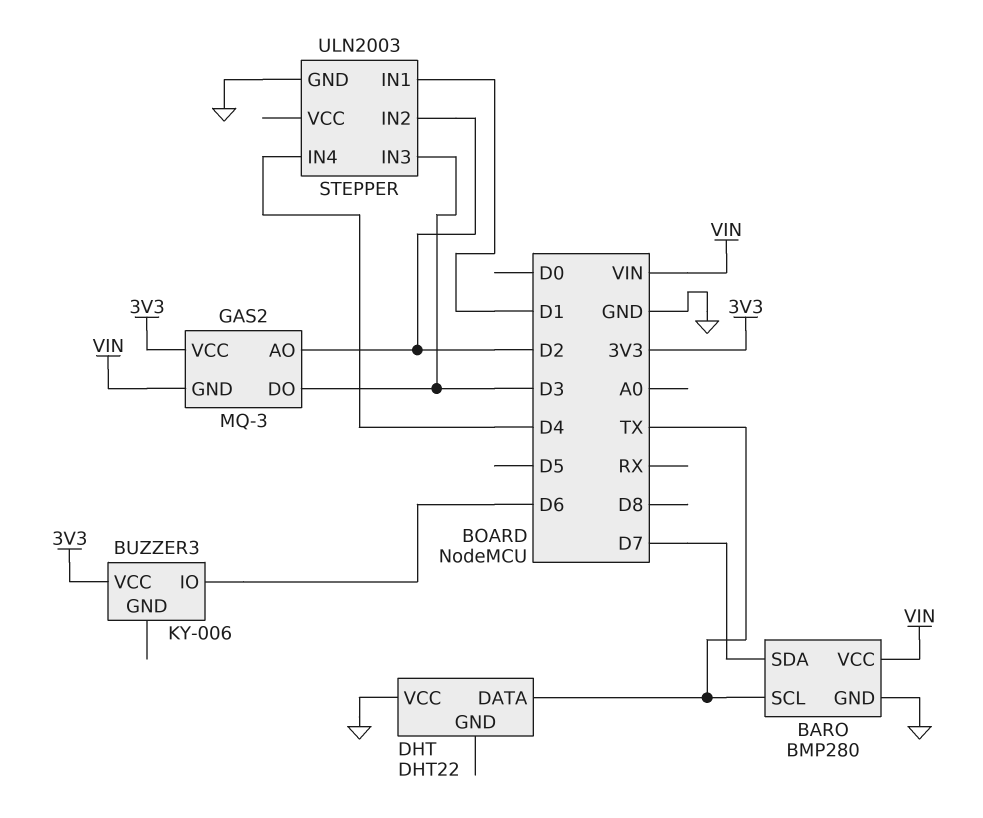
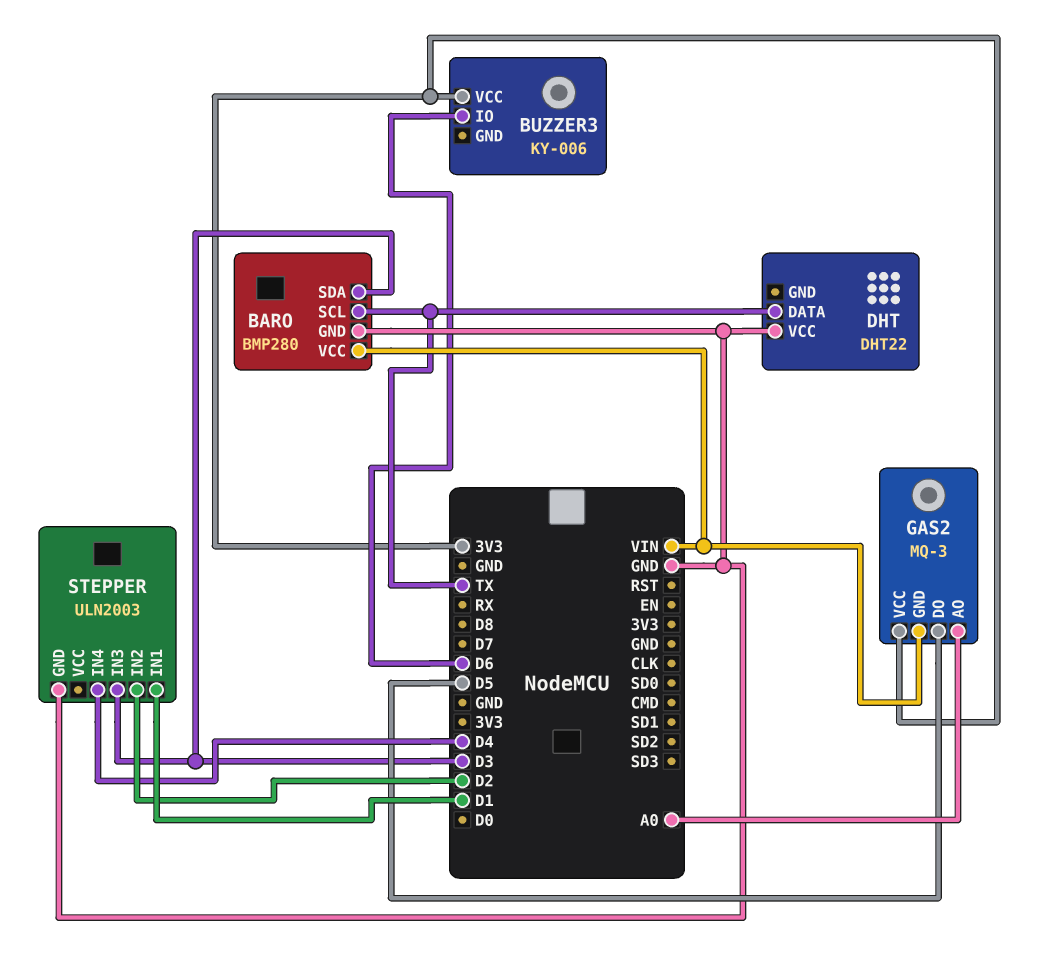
BARO pin SDA: D7 -> D3
GAS2 pin AO: D2 -> A0
GAS2 pin DO: D3 -> D5

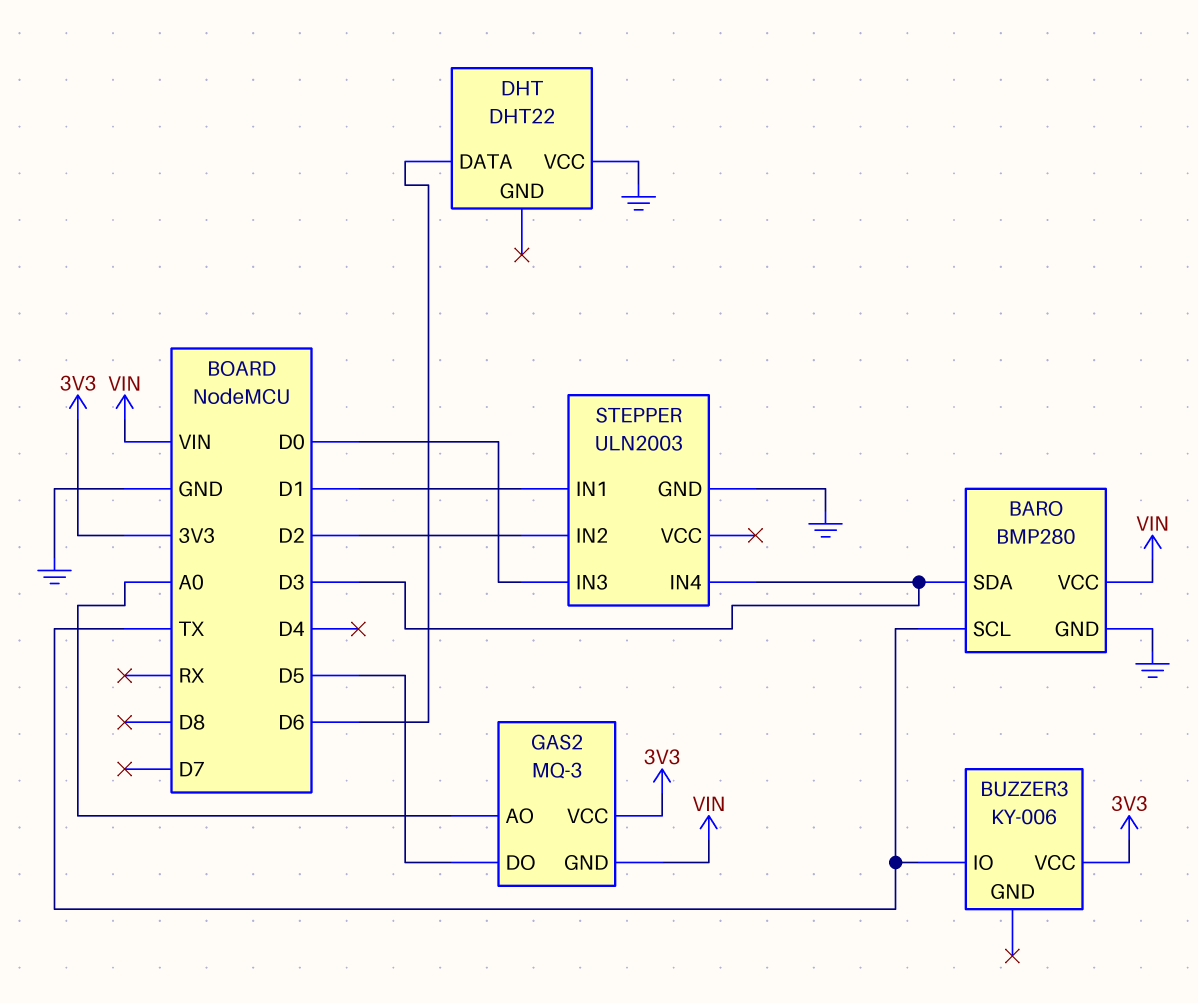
BUZZER3 pin IO: D6 -> TX
DHT pin DATA: TX -> D6
STEPPER pin IN3: D3 -> D0
STEPPER pin IN4: D4 -> D3

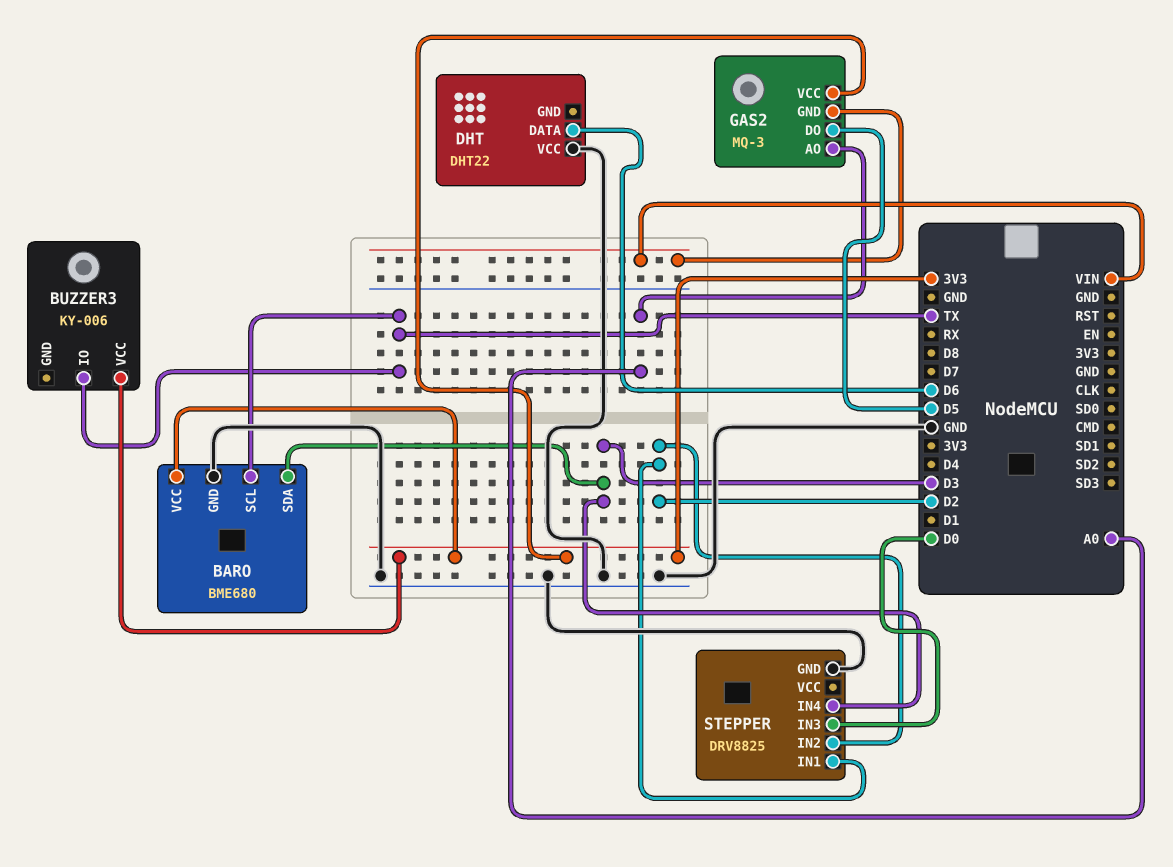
BARO: BMP280 -> BME680
BARO pin VCC: VIN -> 3V3
STEPPER: ULN2003 -> DRV8825
STEPPER pin IN1: D1 -> D2

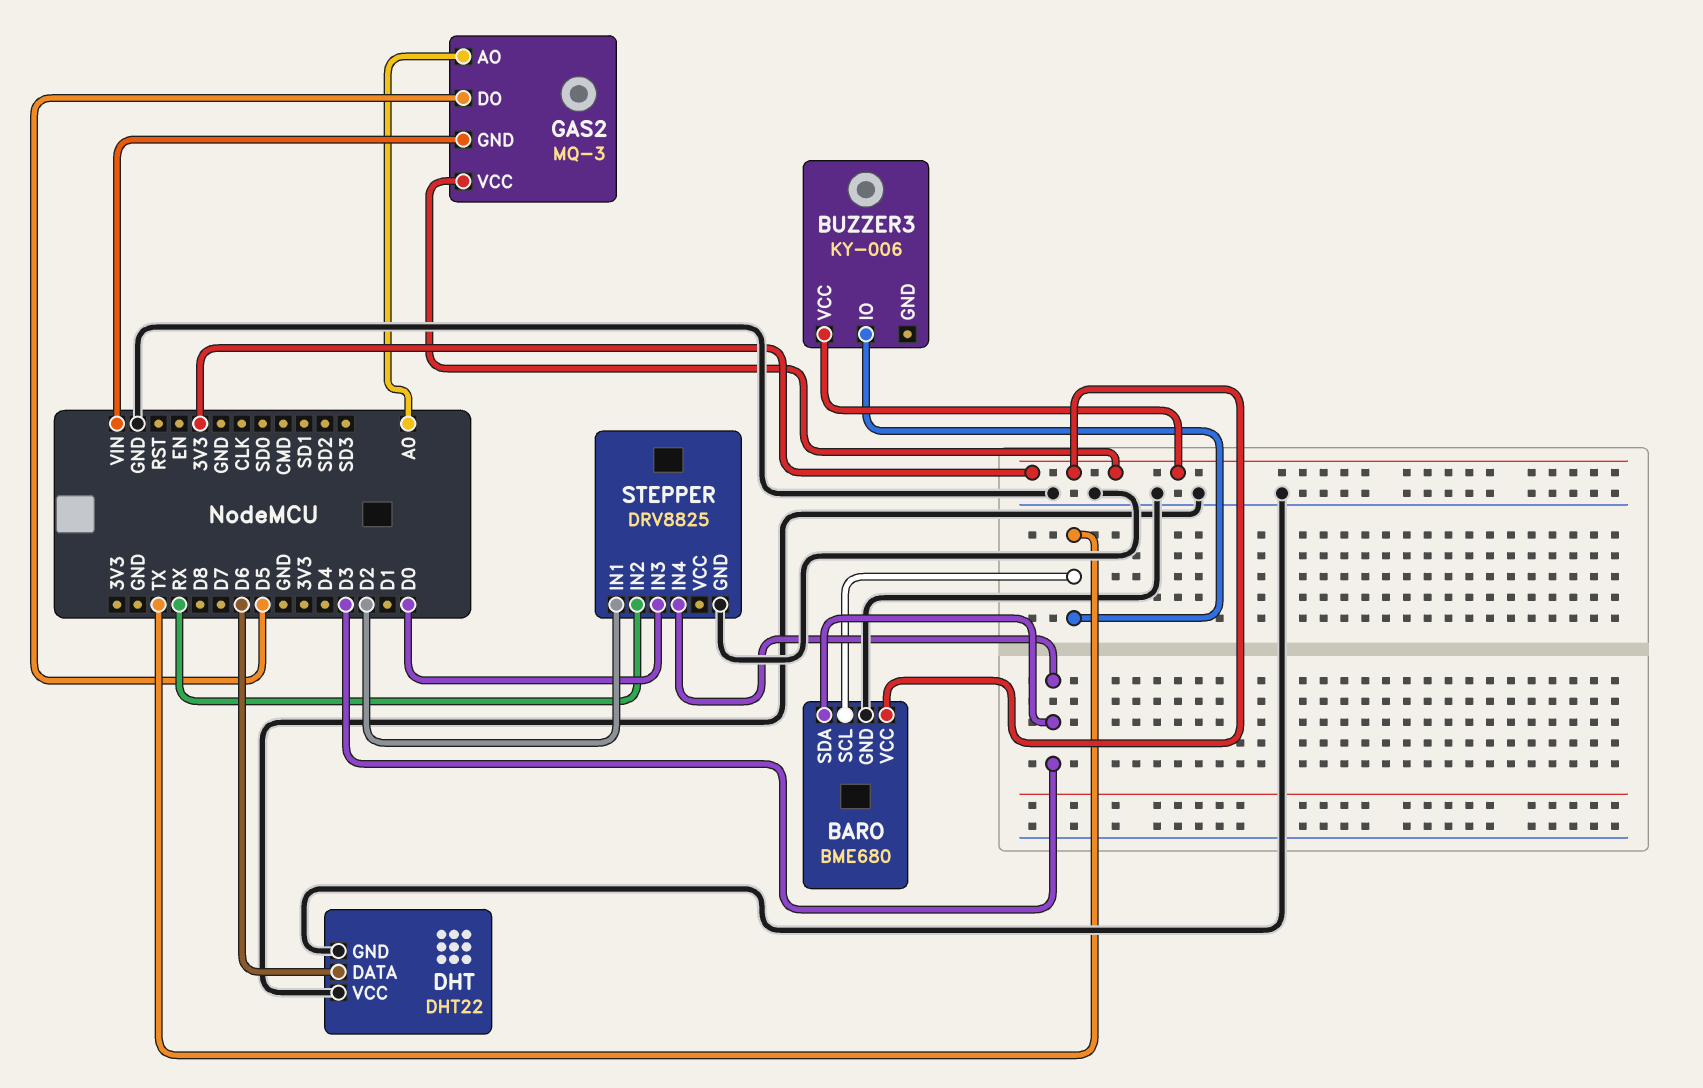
DHT pin GND: none -> GND
STEPPER pin IN2: D2 -> RX

